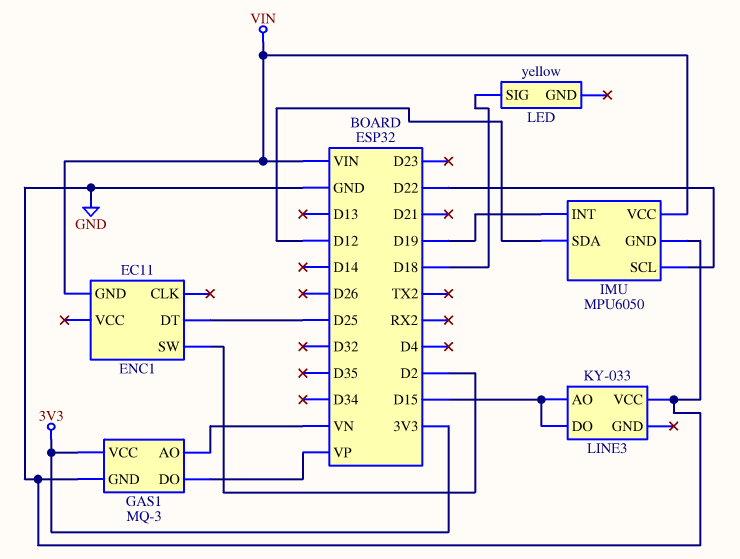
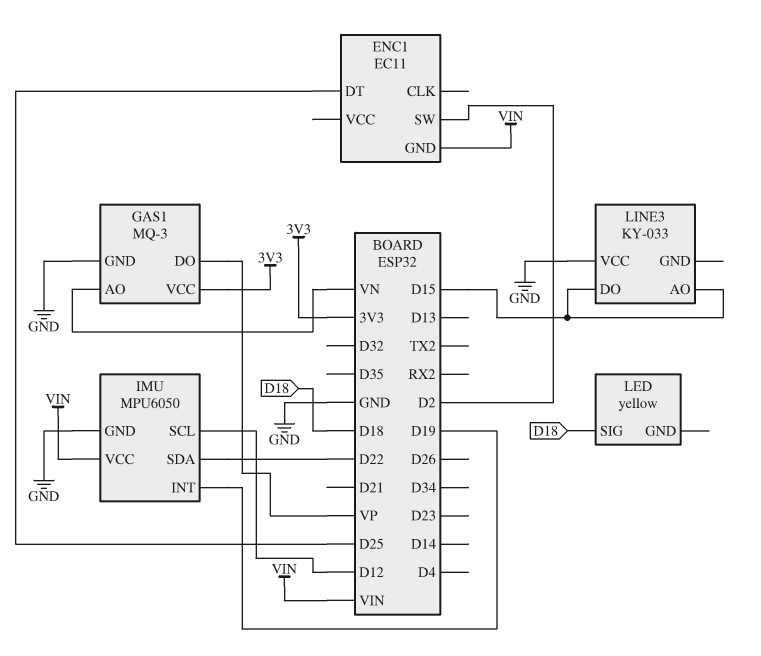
IMU pin SCL: D22 -> D12
IMU pin SDA: D12 -> D22

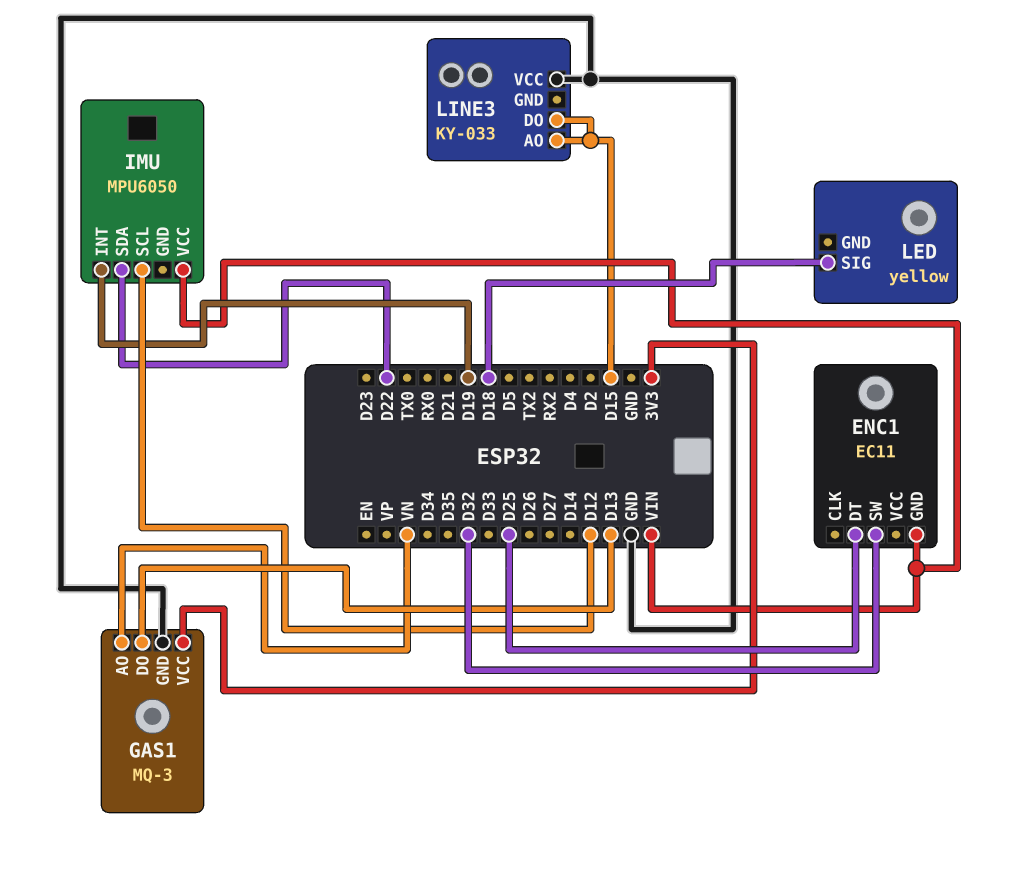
ENC1 pin SW: D2 -> D32
GAS1 pin DO: VP -> D13
IMU pin GND: GND -> none

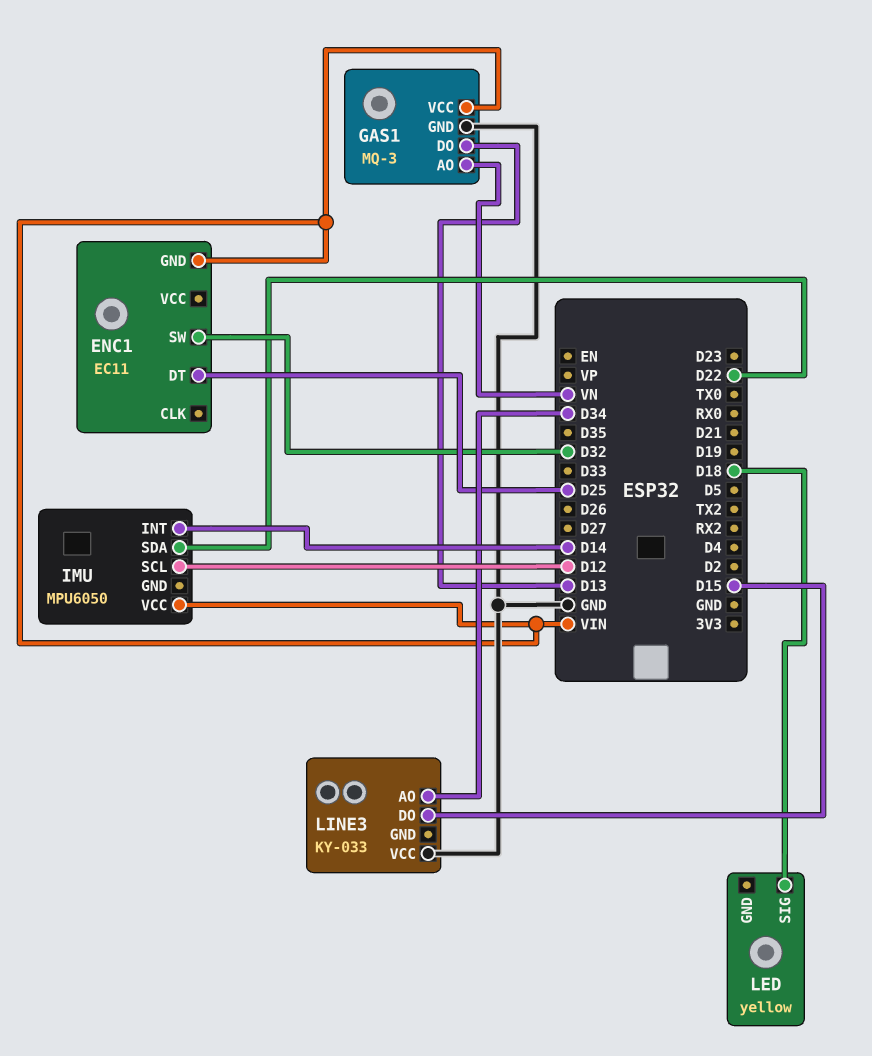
GAS1 pin VCC: 3V3 -> VIN
IMU pin INT: D19 -> D14
LINE3 pin AO: D15 -> D34

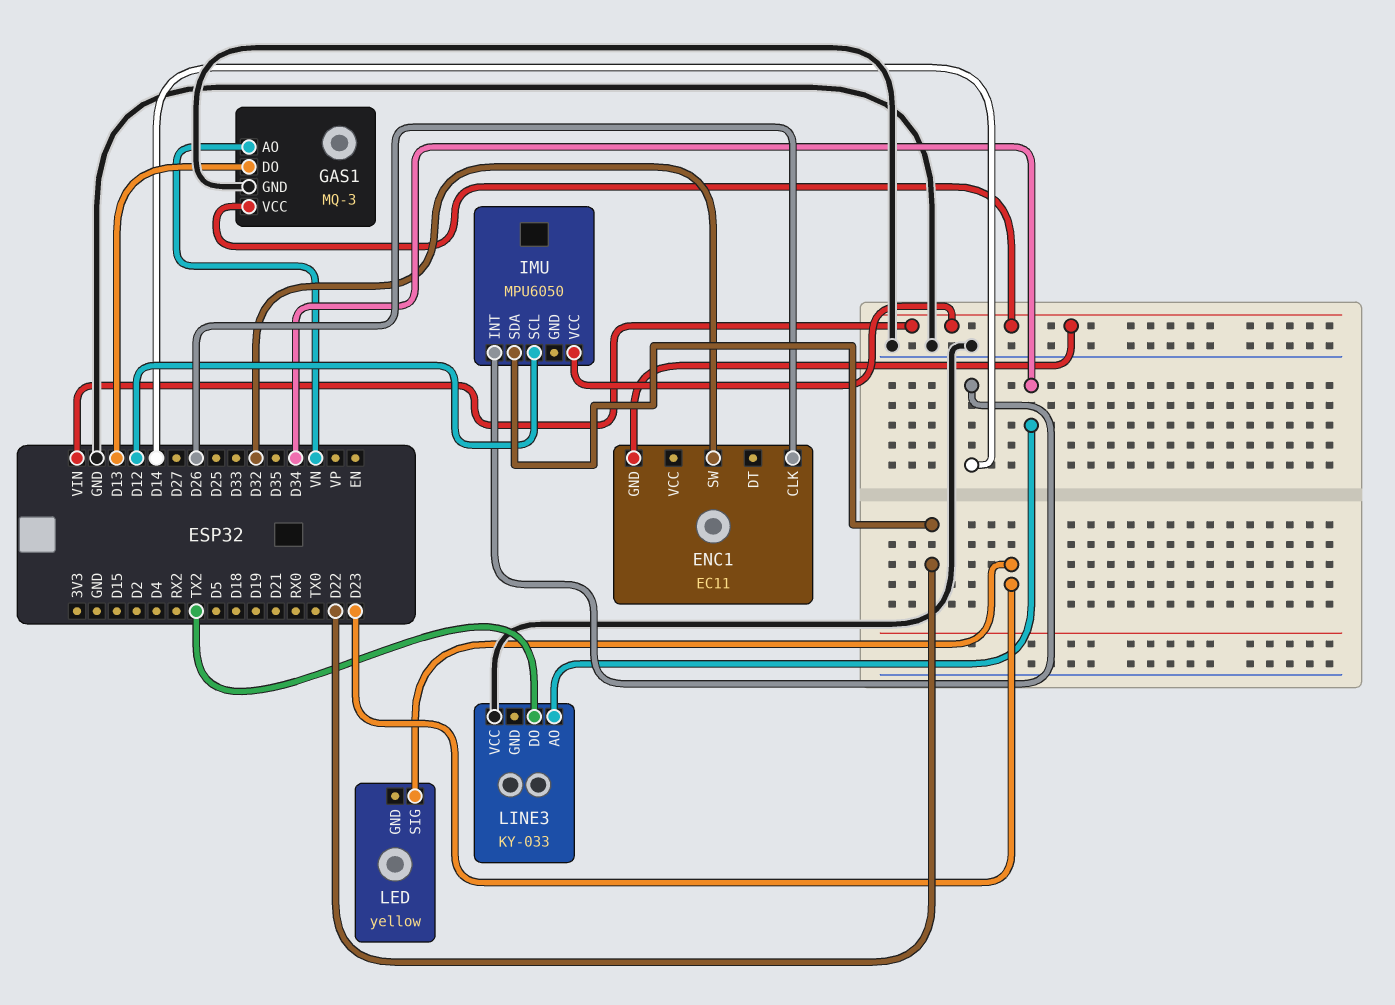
ENC1 pin CLK: none -> D26
ENC1 pin DT: D25 -> none
LED pin SIG: D18 -> D23
LINE3 pin DO: D15 -> TX2

